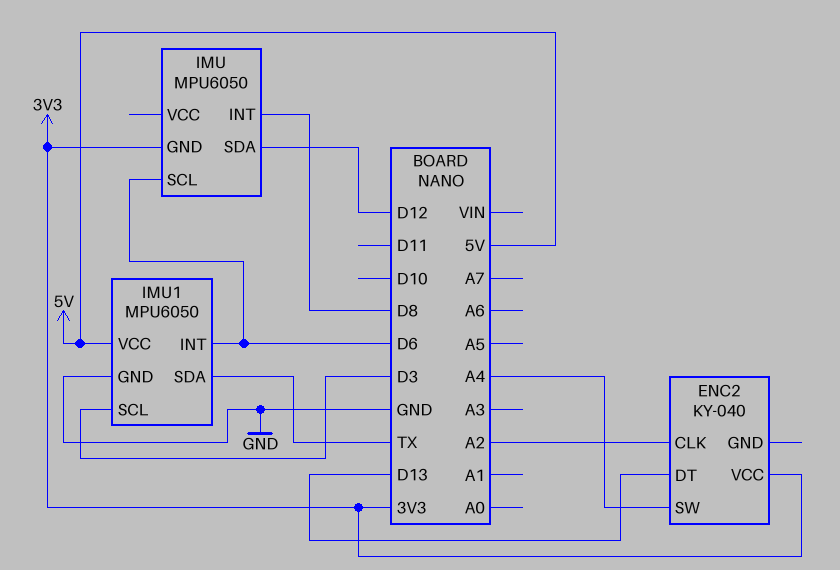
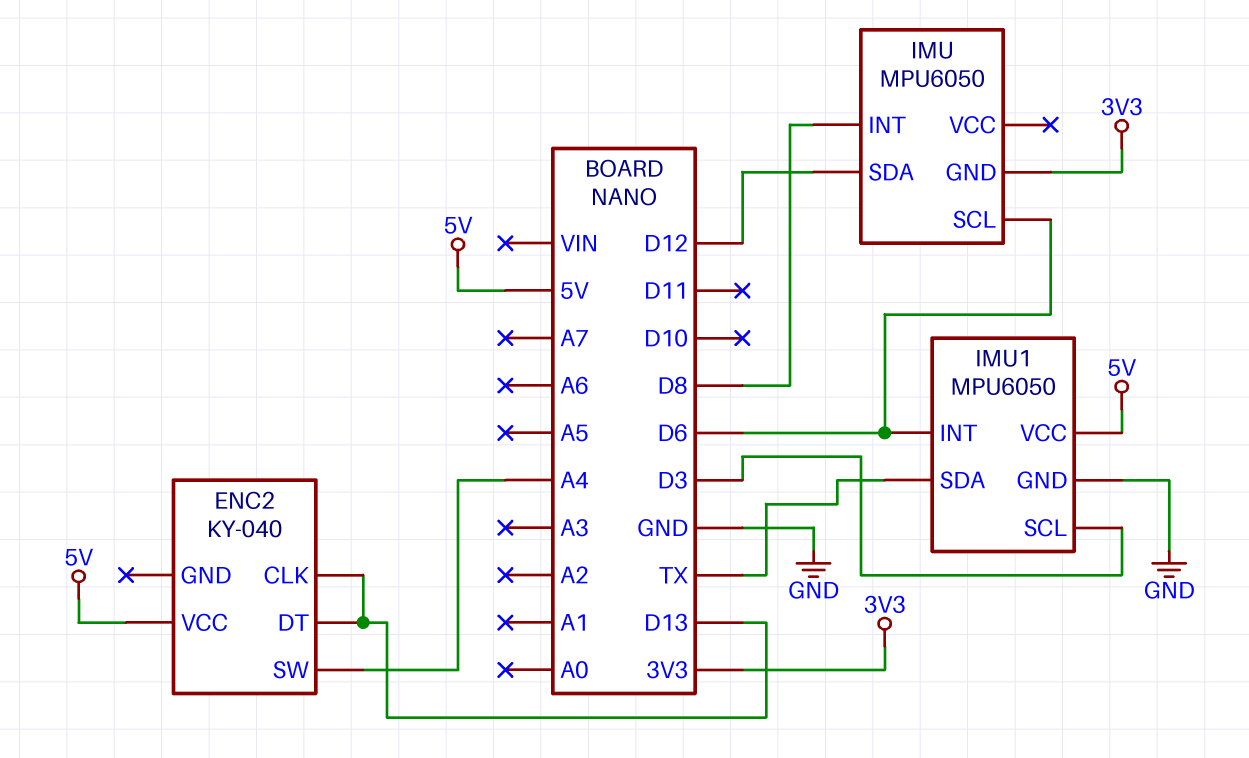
ENC2 pin CLK: A2 -> D13
ENC2 pin VCC: 3V3 -> 5V

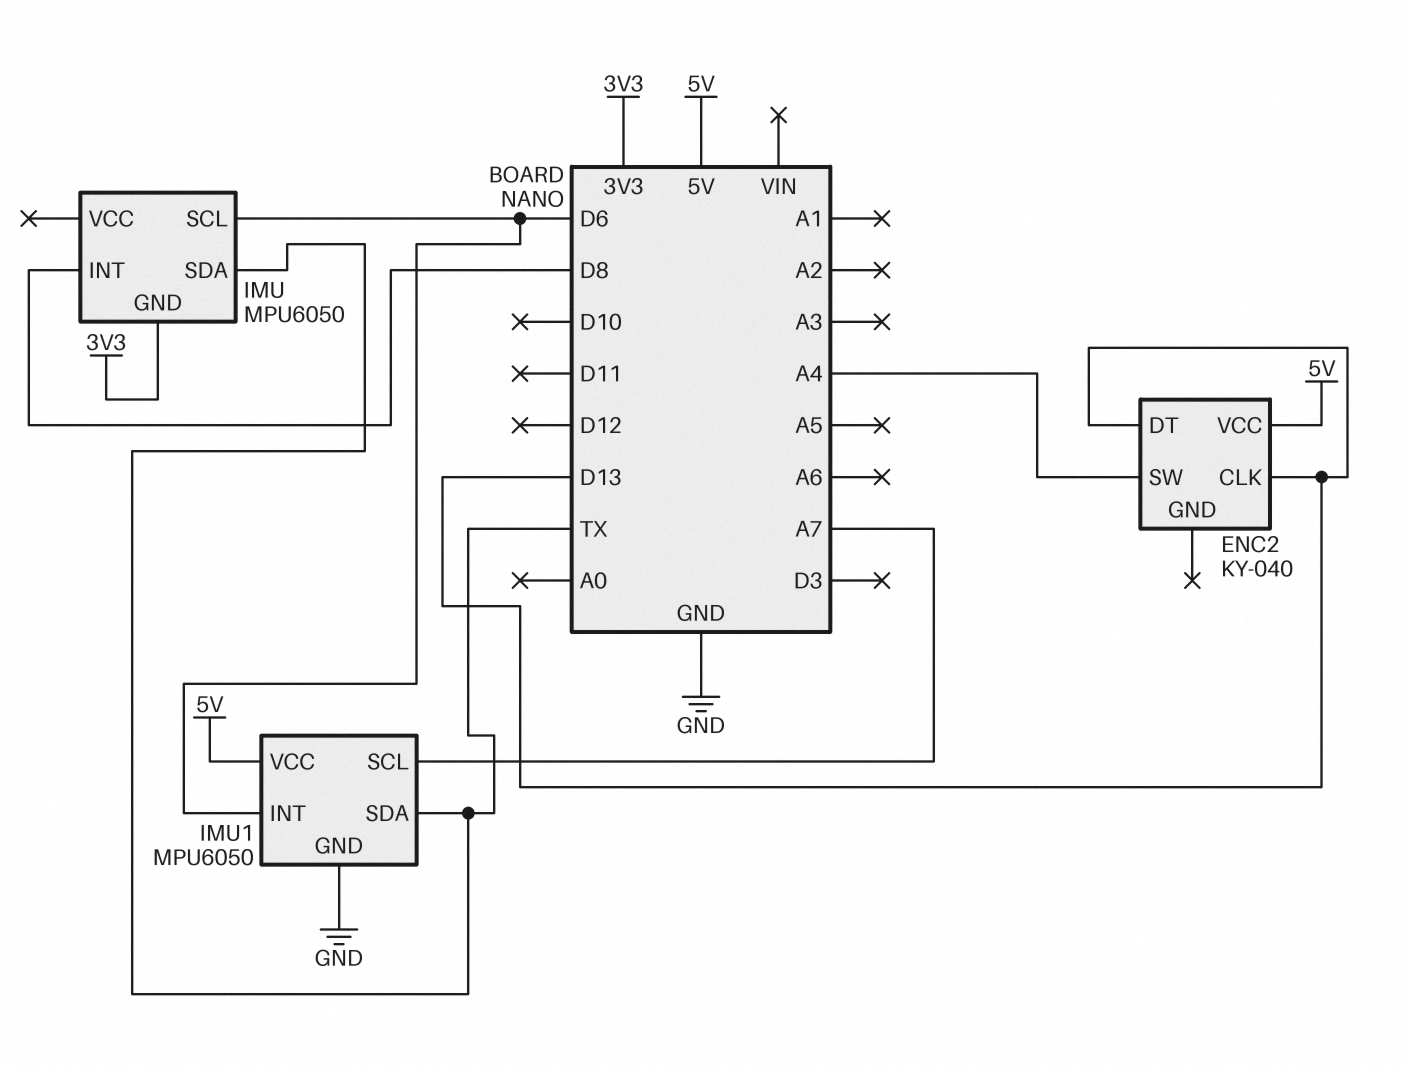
IMU pin SDA: D12 -> TX
IMU1 pin SCL: D3 -> A7

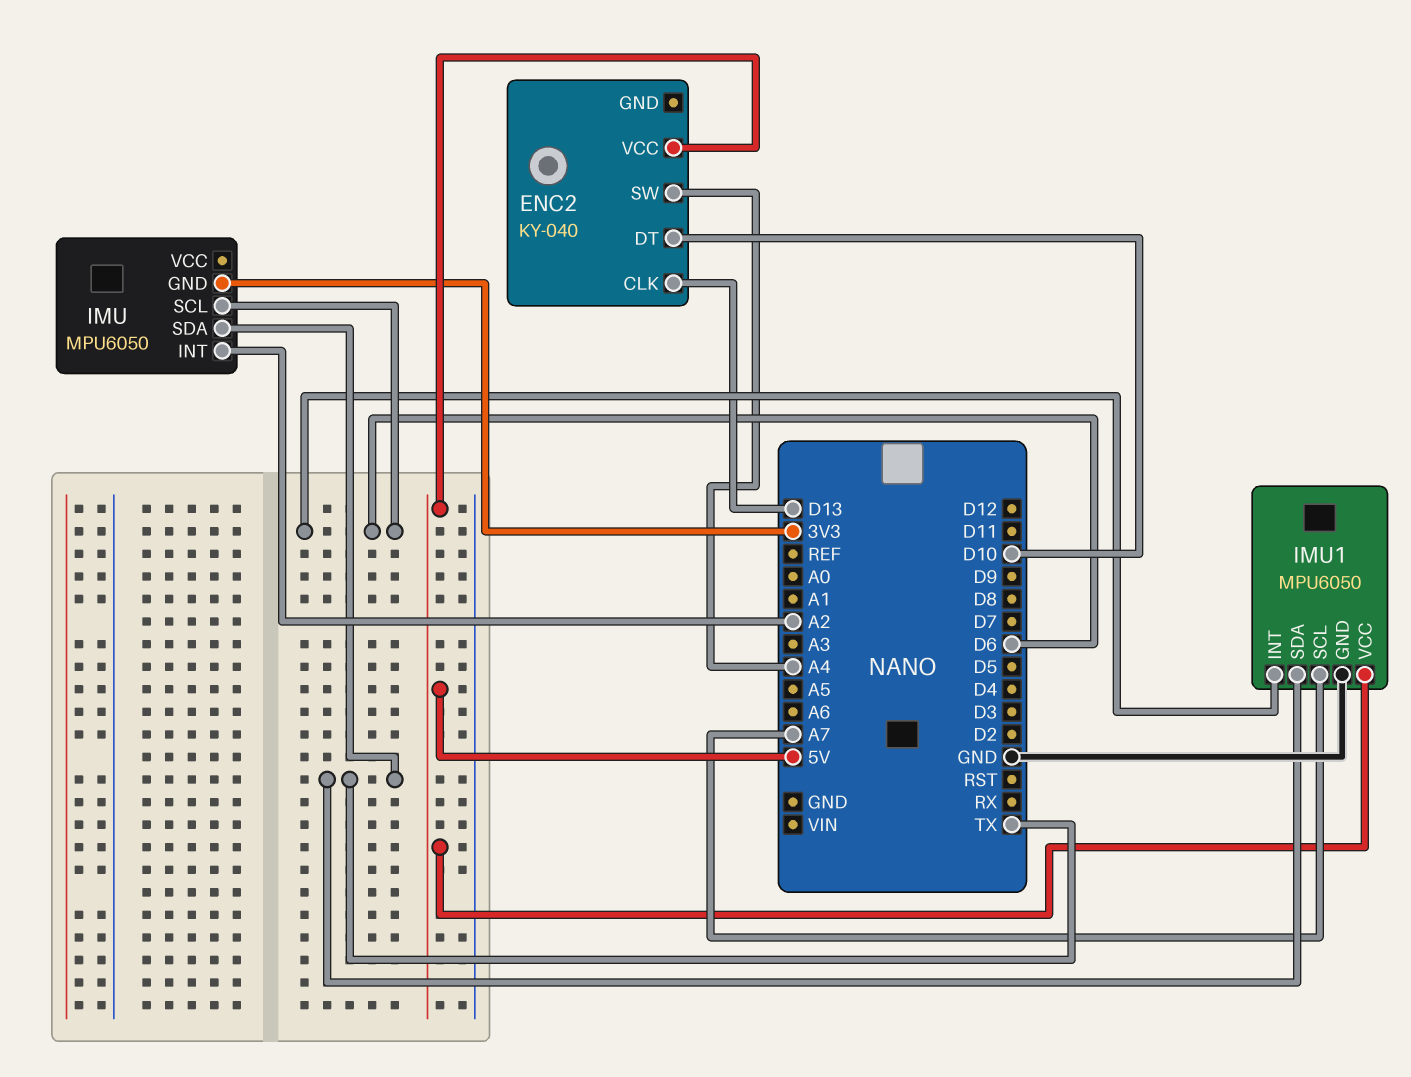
ENC2 pin DT: D13 -> D10
IMU pin INT: D8 -> A2

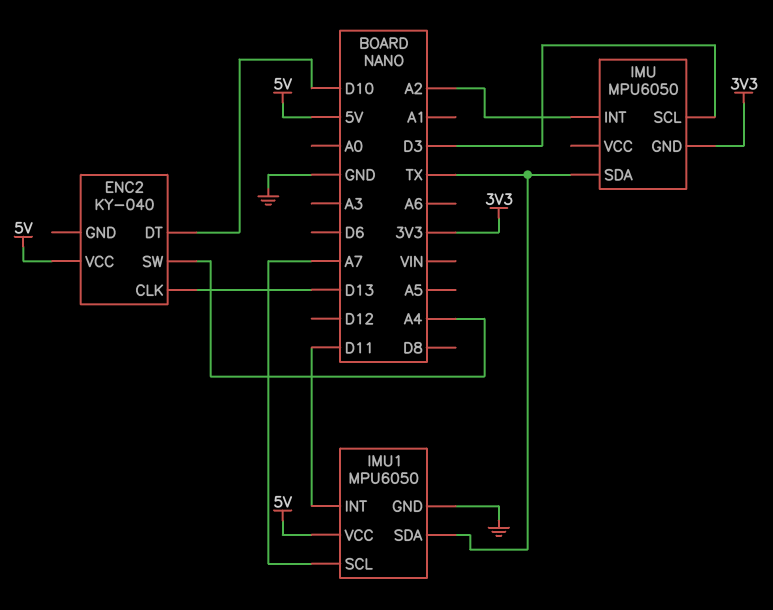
IMU pin SCL: D6 -> D3
IMU1 pin INT: D6 -> D11

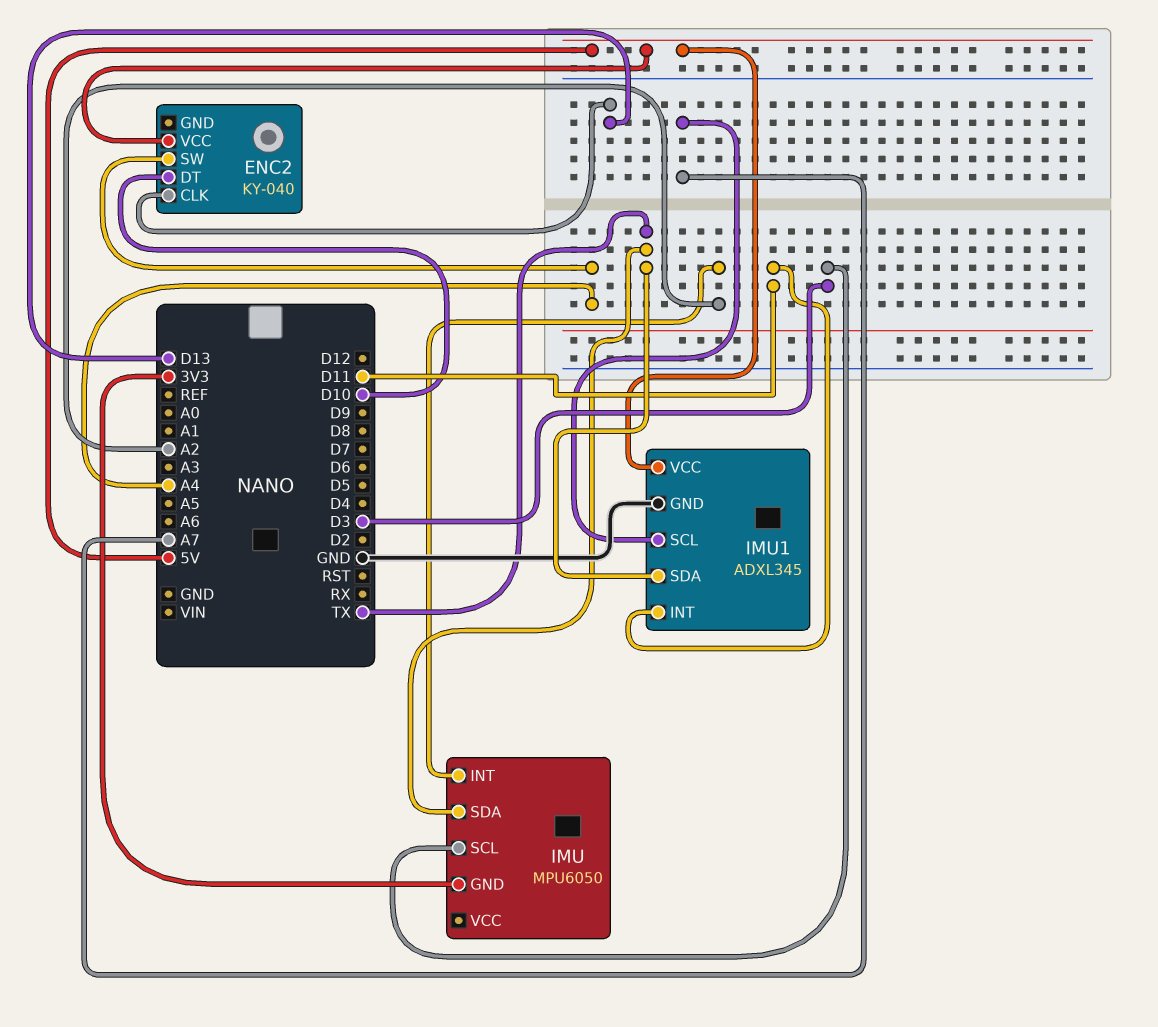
IMU1: MPU6050 -> ADXL345

